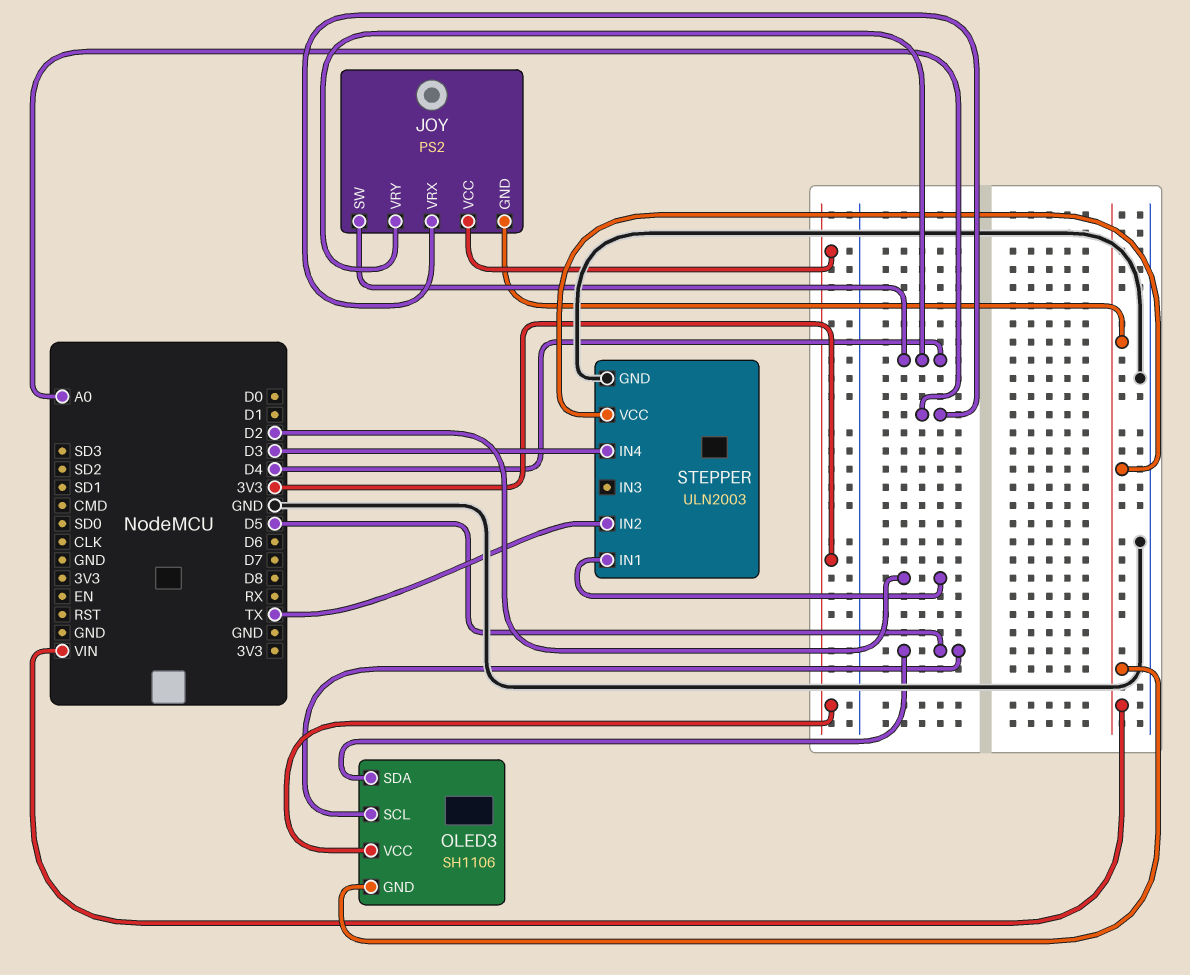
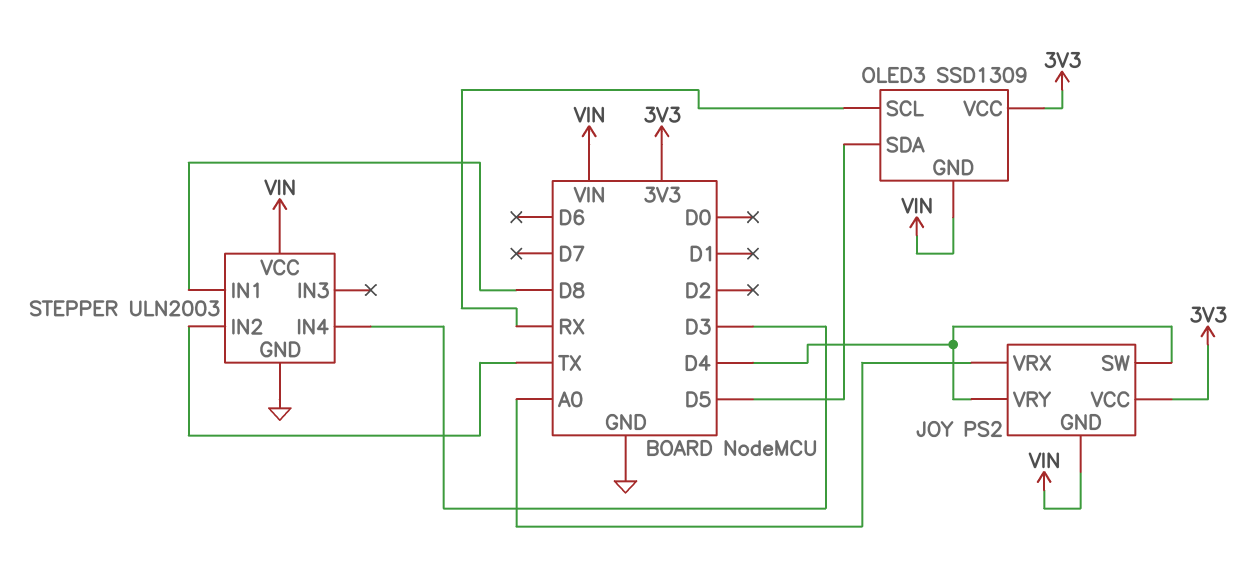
OLED3: SH1106 -> SSD1309
OLED3 pin SCL: D5 -> RX
STEPPER pin IN1: D2 -> D8

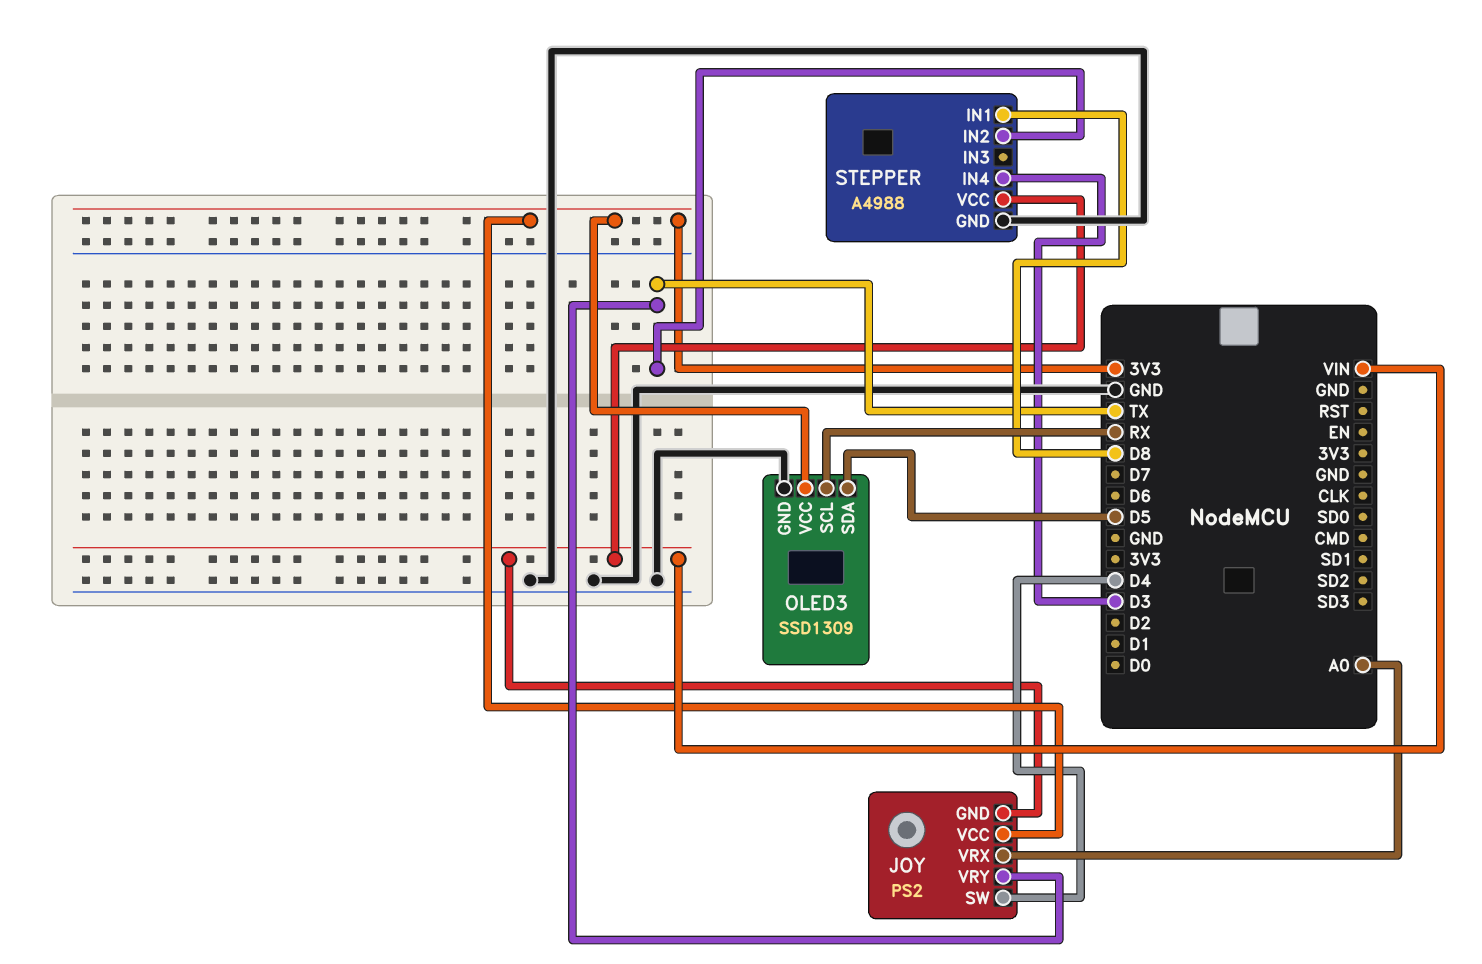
JOY pin VRY: D4 -> TX
OLED3 pin GND: VIN -> GND
STEPPER: ULN2003 -> A4988

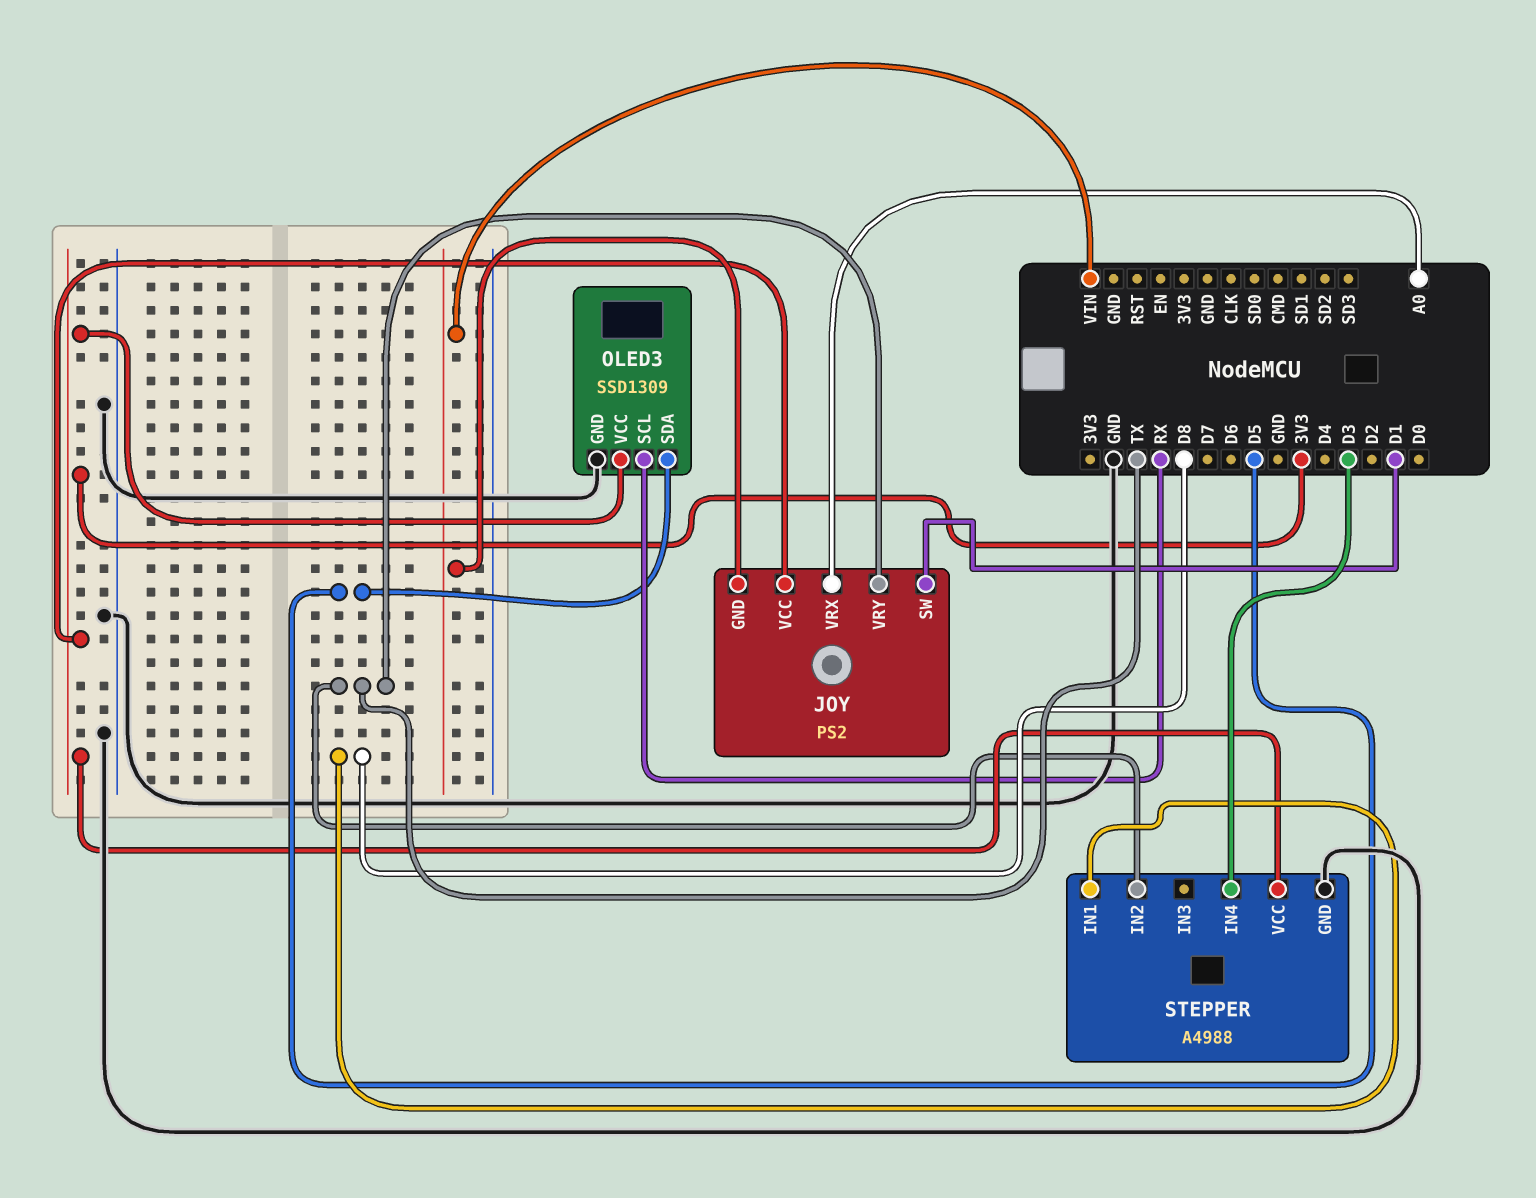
JOY pin SW: D4 -> D1
STEPPER pin VCC: VIN -> 3V3

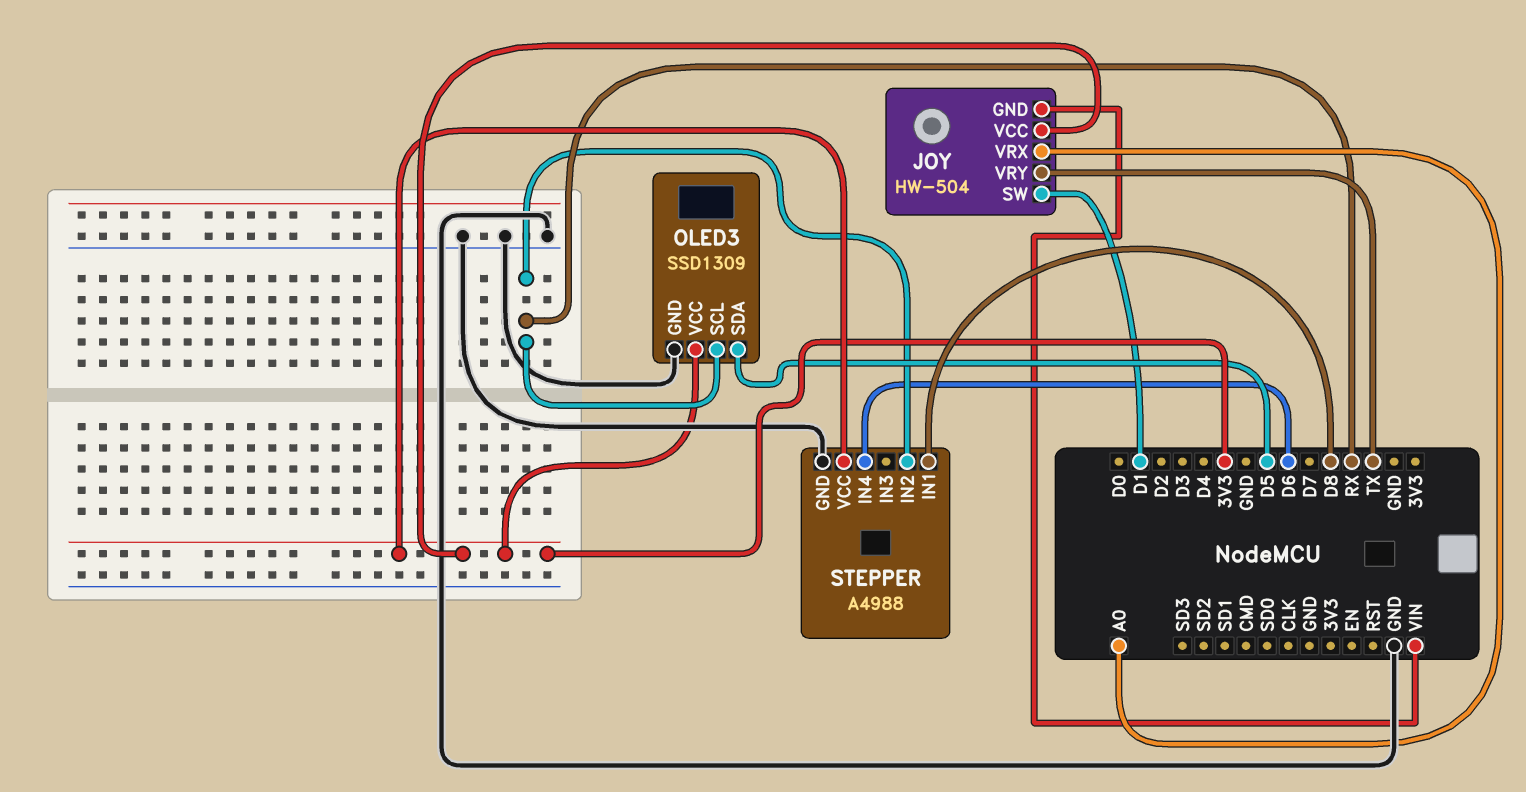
JOY: PS2 -> HW-504
STEPPER pin IN2: TX -> RX
STEPPER pin IN4: D3 -> D6

